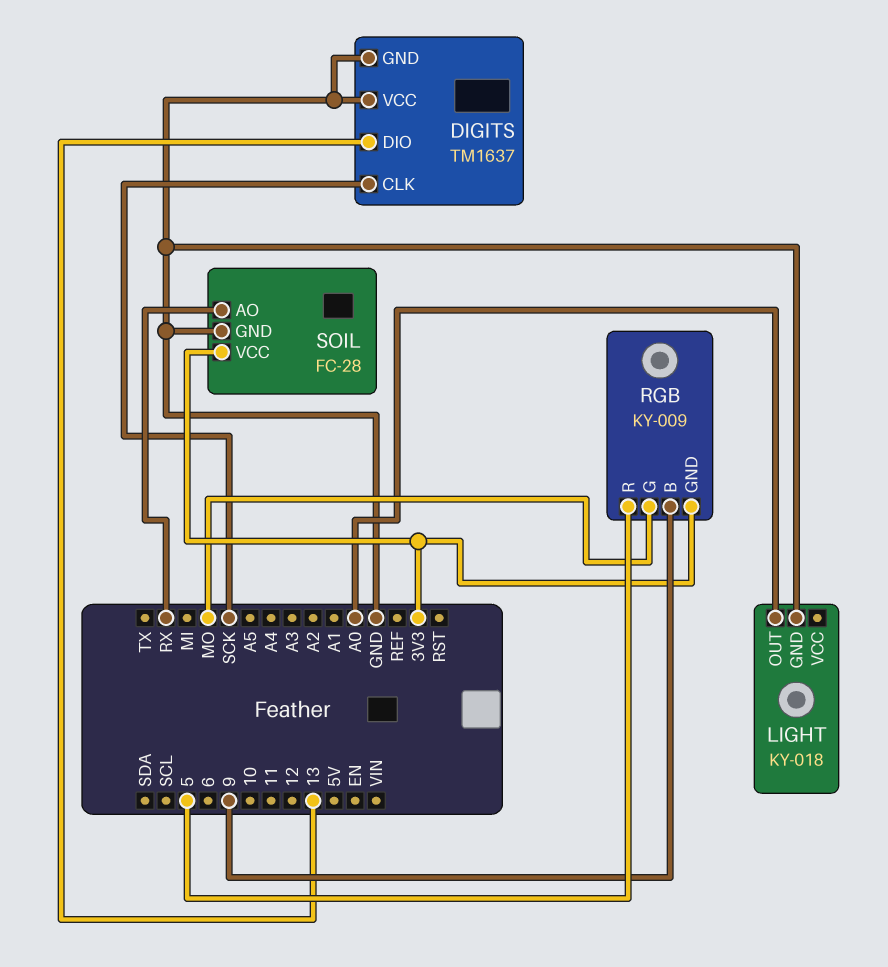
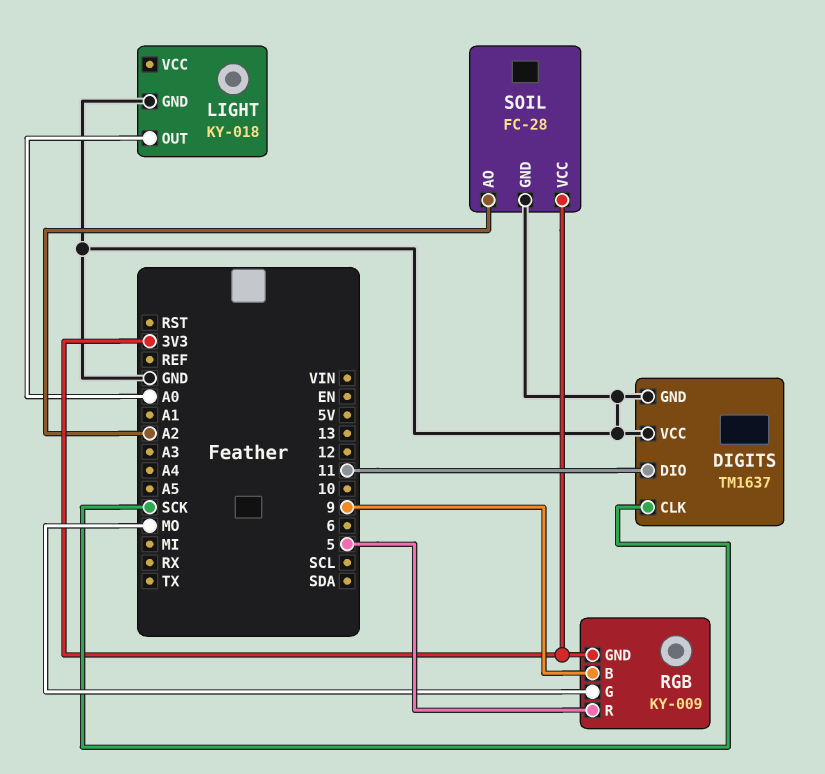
DIGITS pin DIO: 13 -> 11
SOIL pin AO: RX -> A2

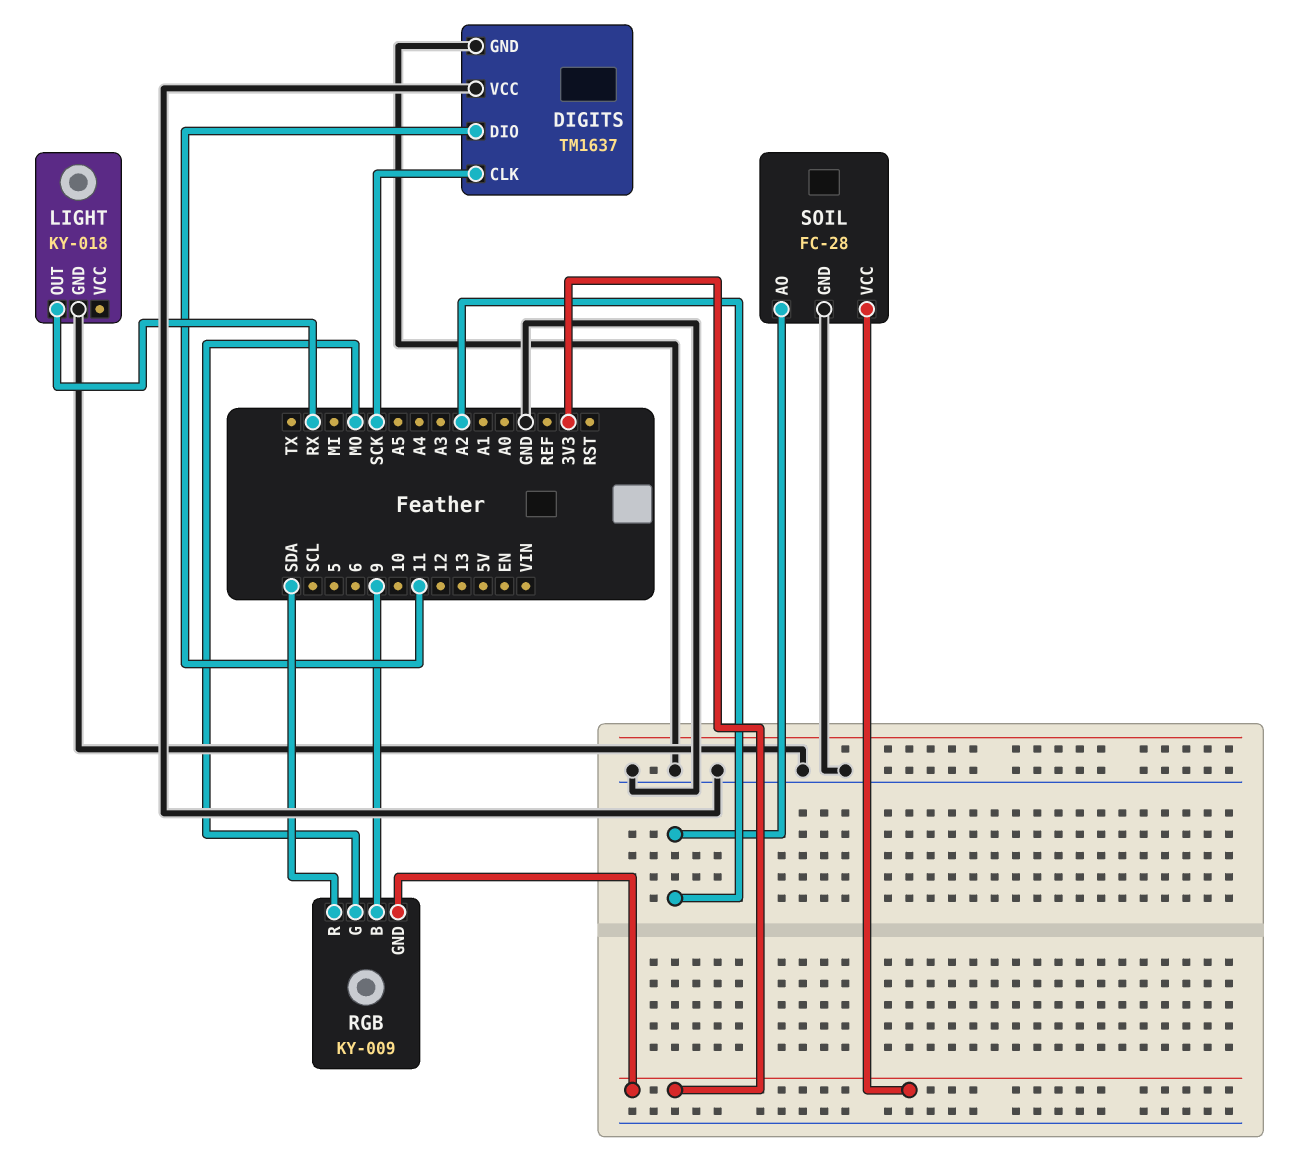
LIGHT pin OUT: A0 -> RX
RGB pin R: 5 -> SDA

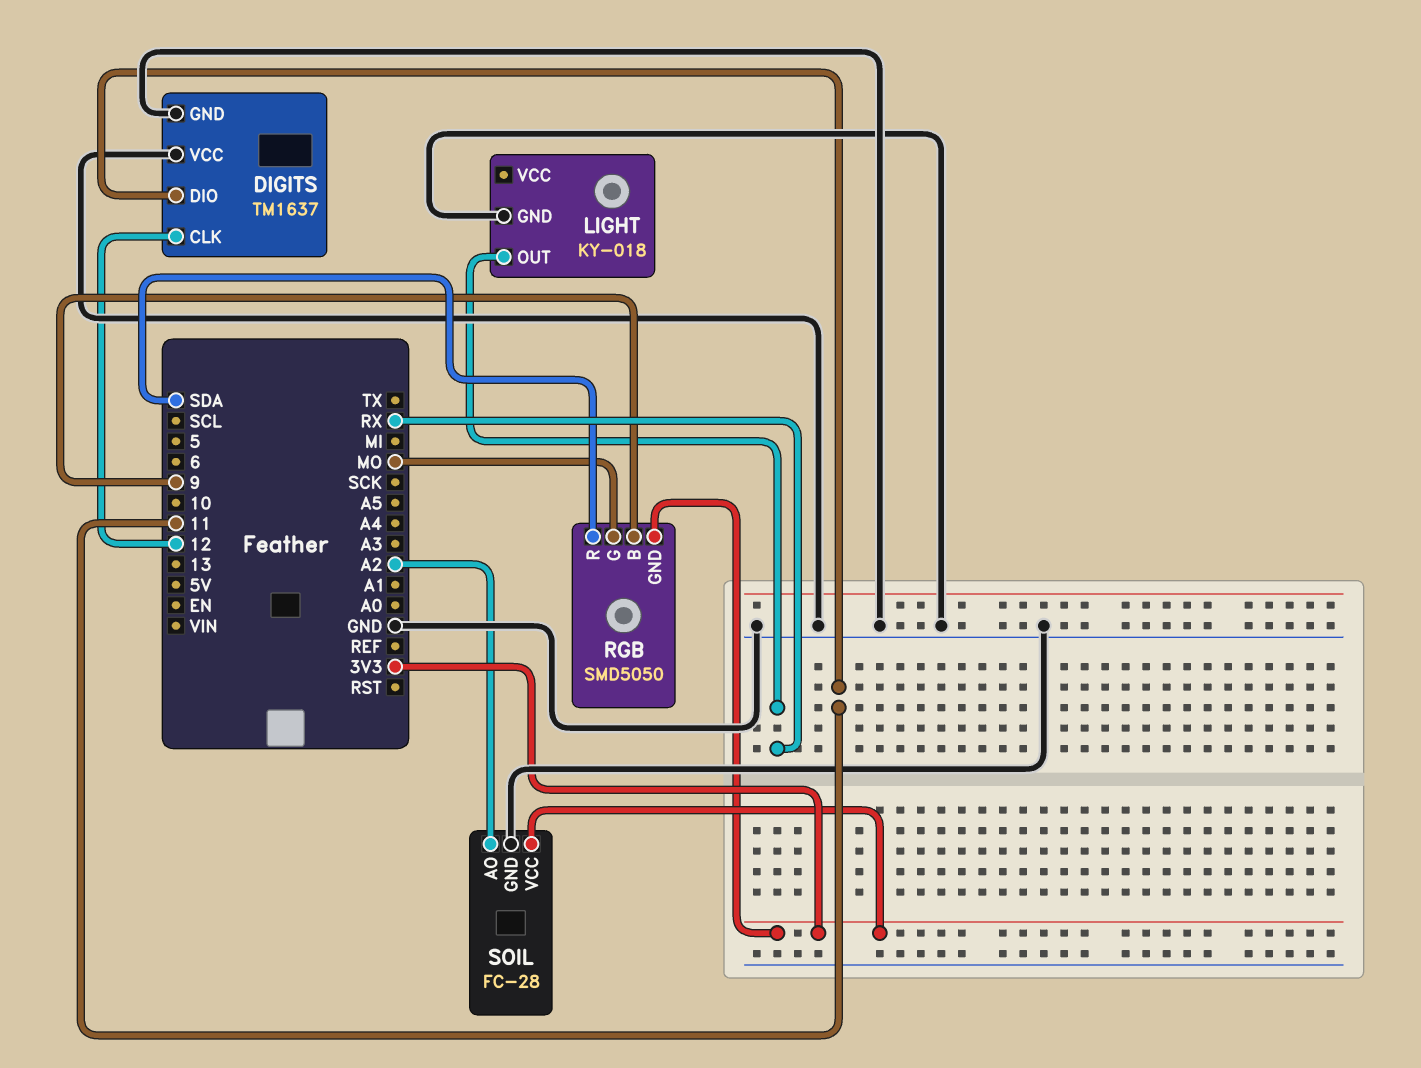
DIGITS pin CLK: SCK -> 12
RGB: KY-009 -> SMD5050

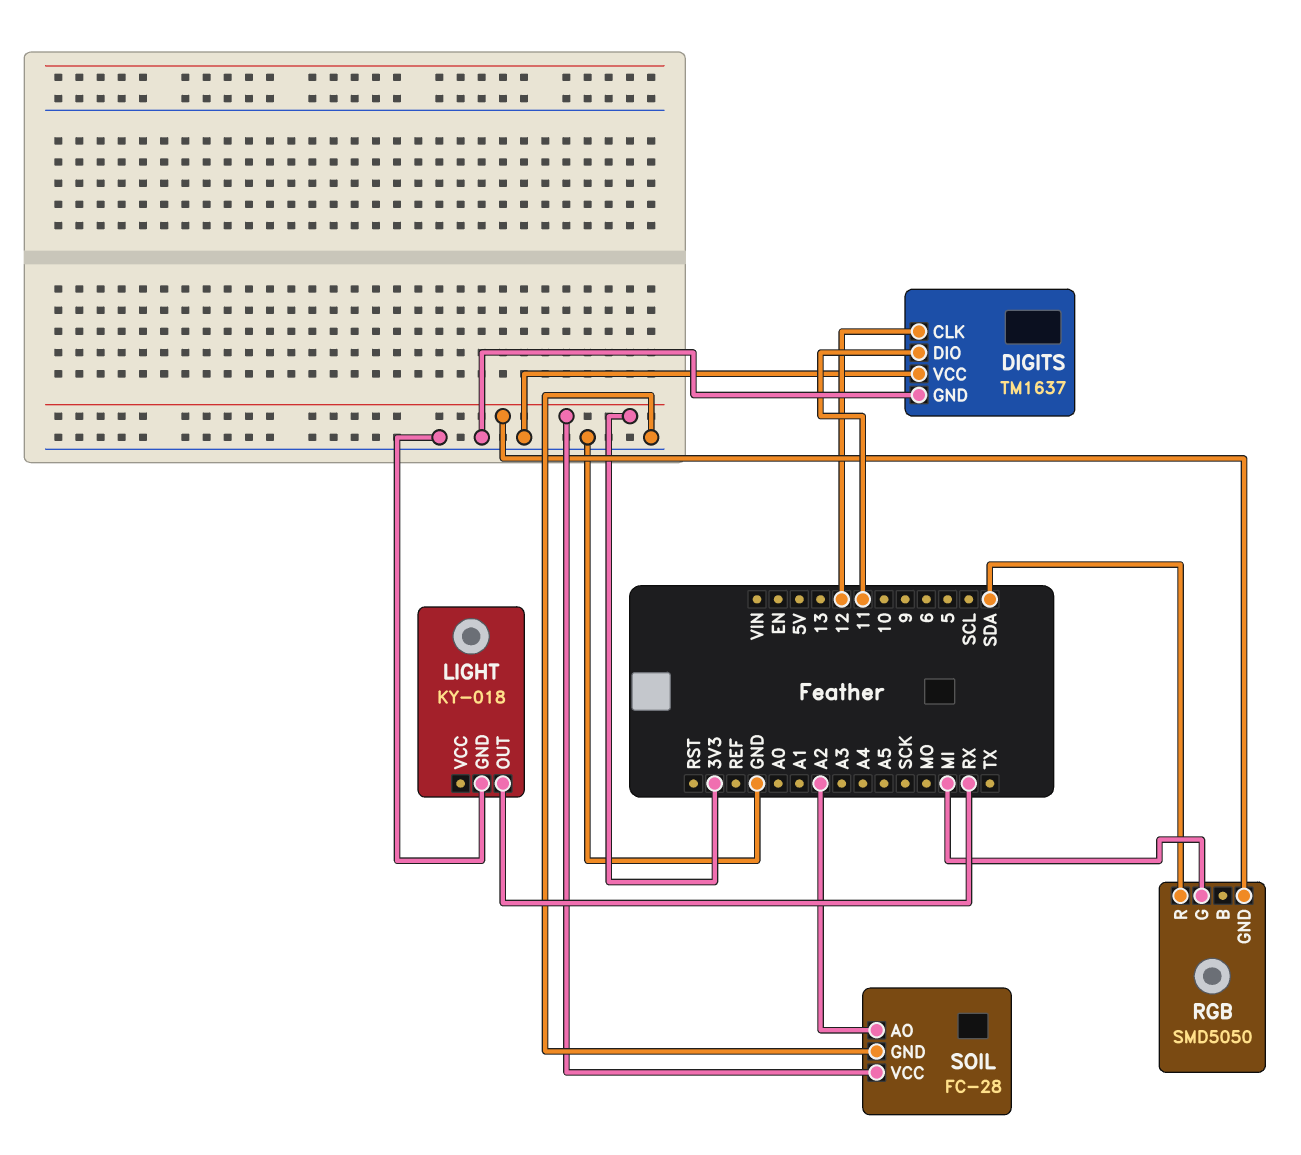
RGB pin B: 9 -> none
RGB pin G: MO -> MI

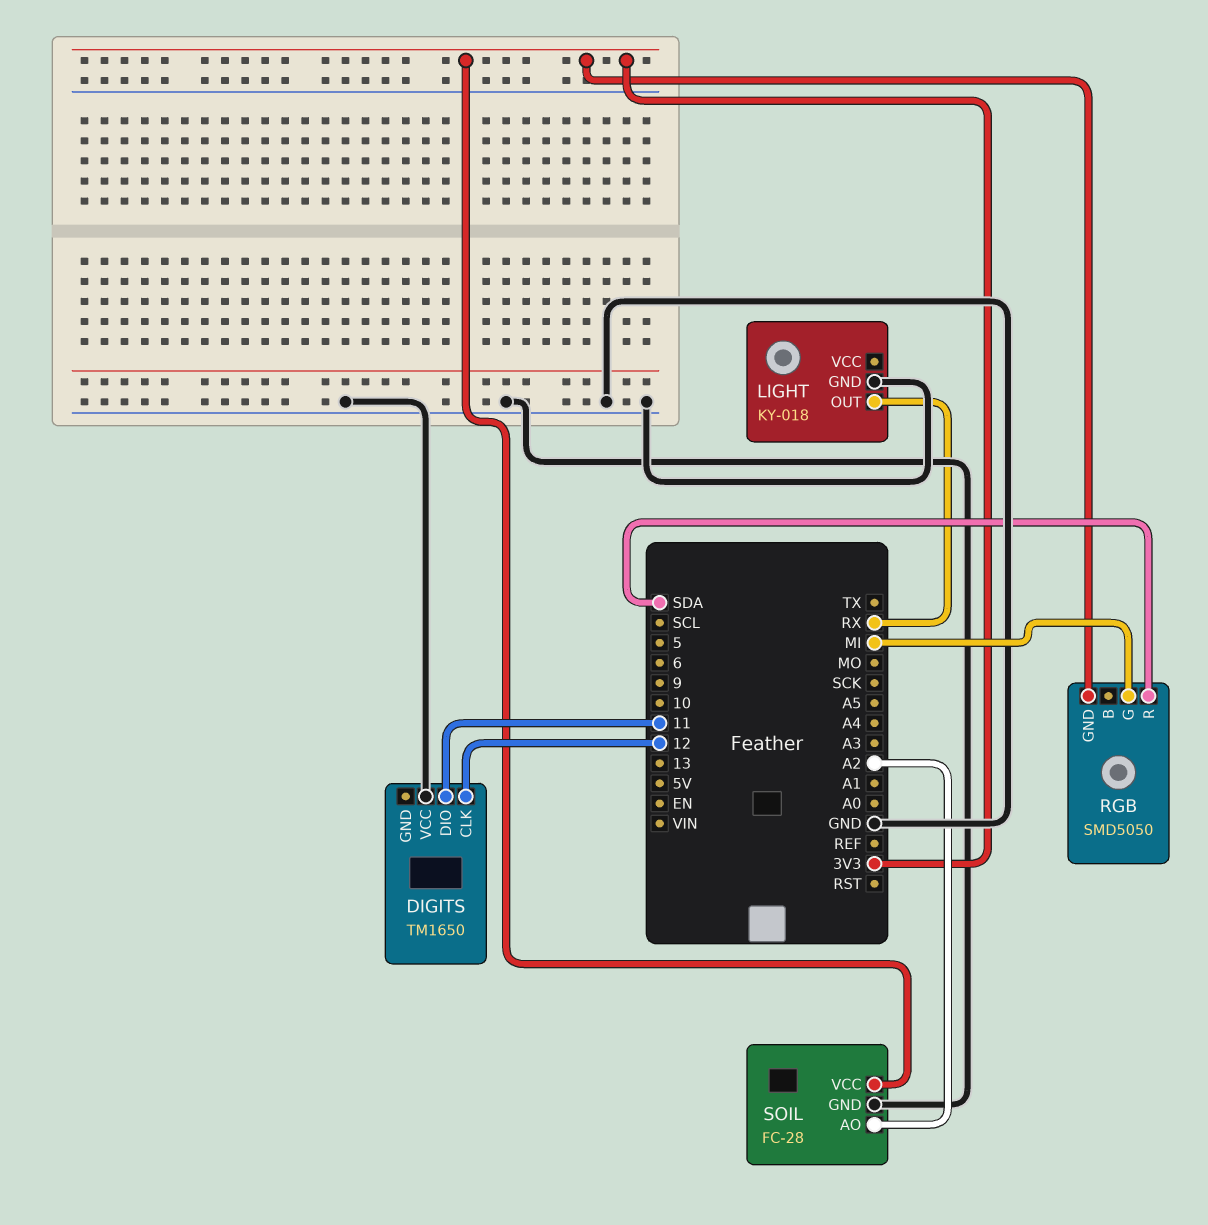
DIGITS: TM1637 -> TM1650
DIGITS pin GND: GND -> none

